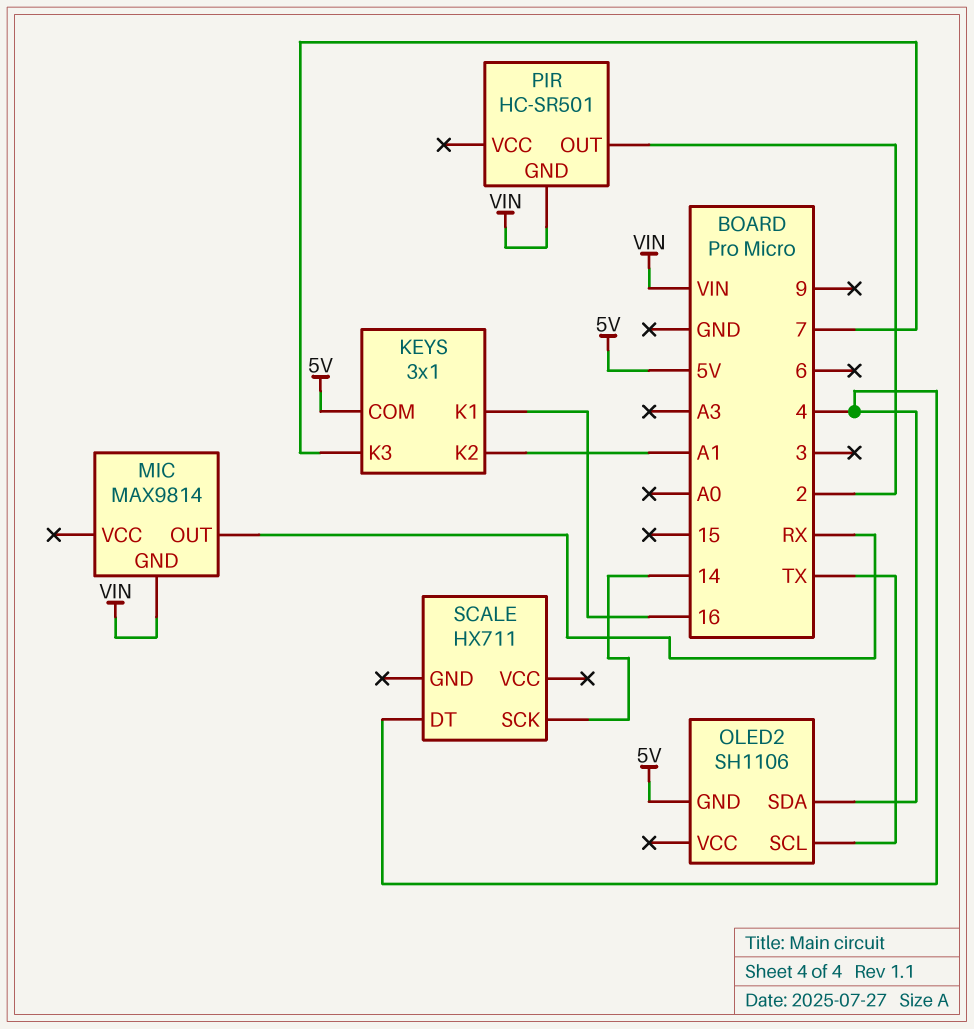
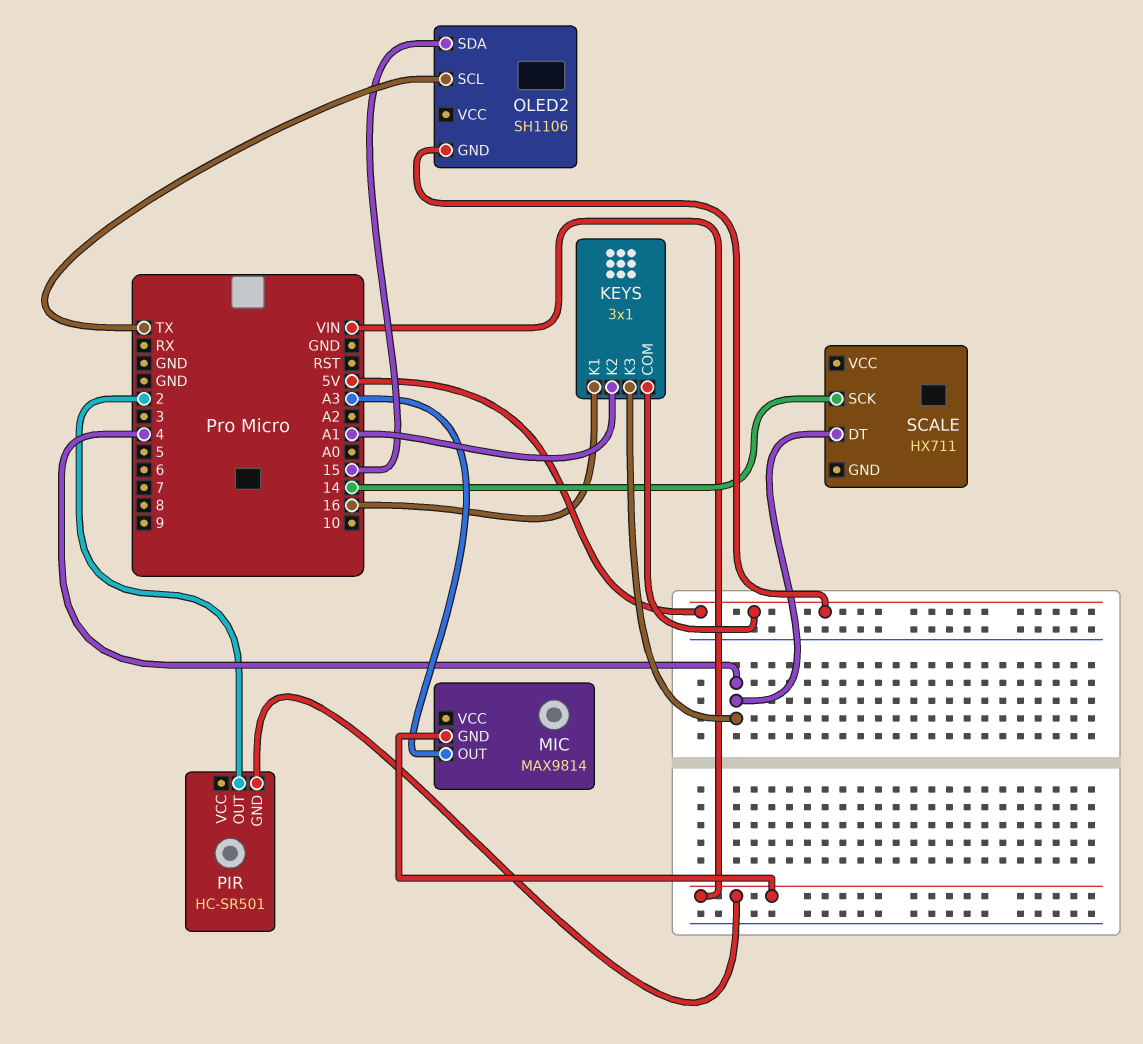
KEYS pin K3: 7 -> 4
MIC pin OUT: RX -> A3
OLED2 pin SDA: 4 -> 15

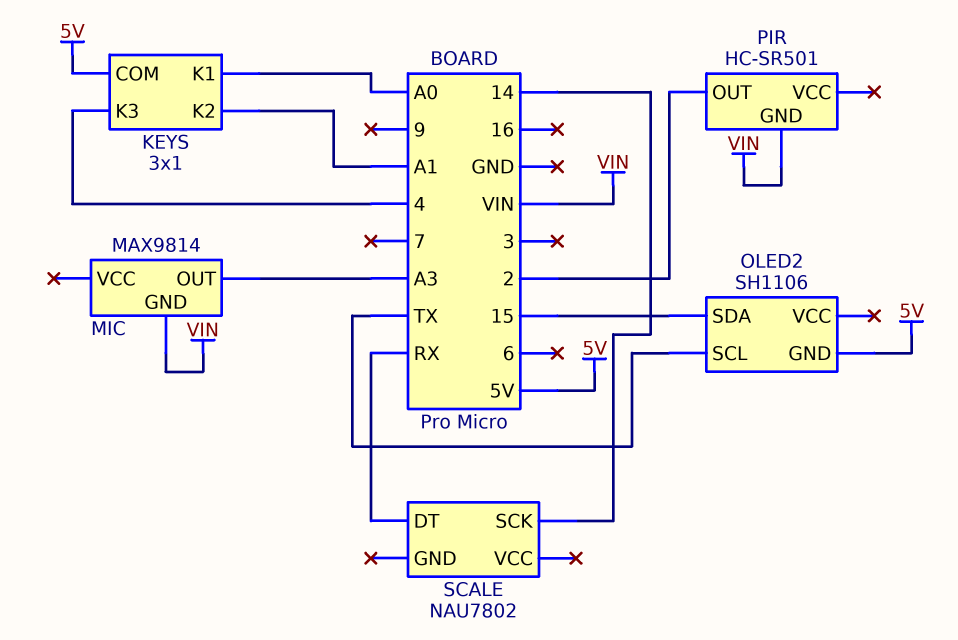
KEYS pin K1: 16 -> A0
SCALE: HX711 -> NAU7802
SCALE pin DT: 4 -> RX

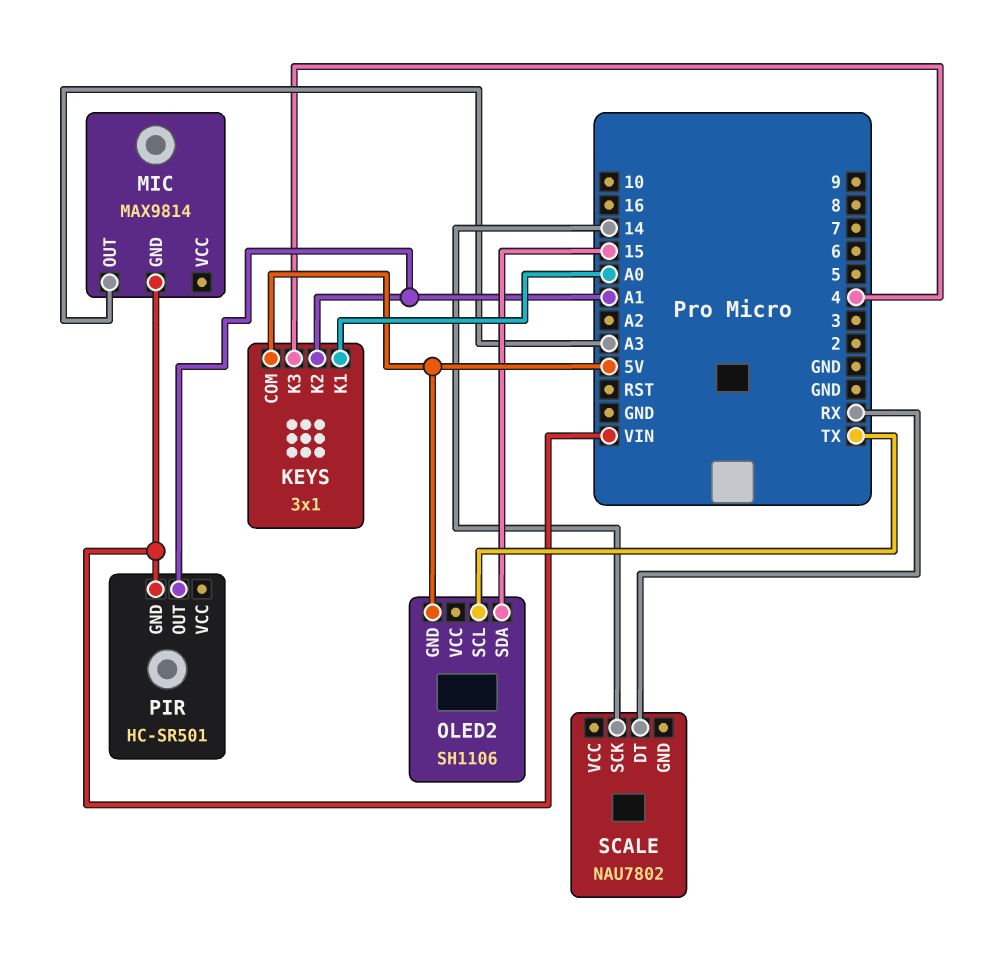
PIR pin OUT: 2 -> A1

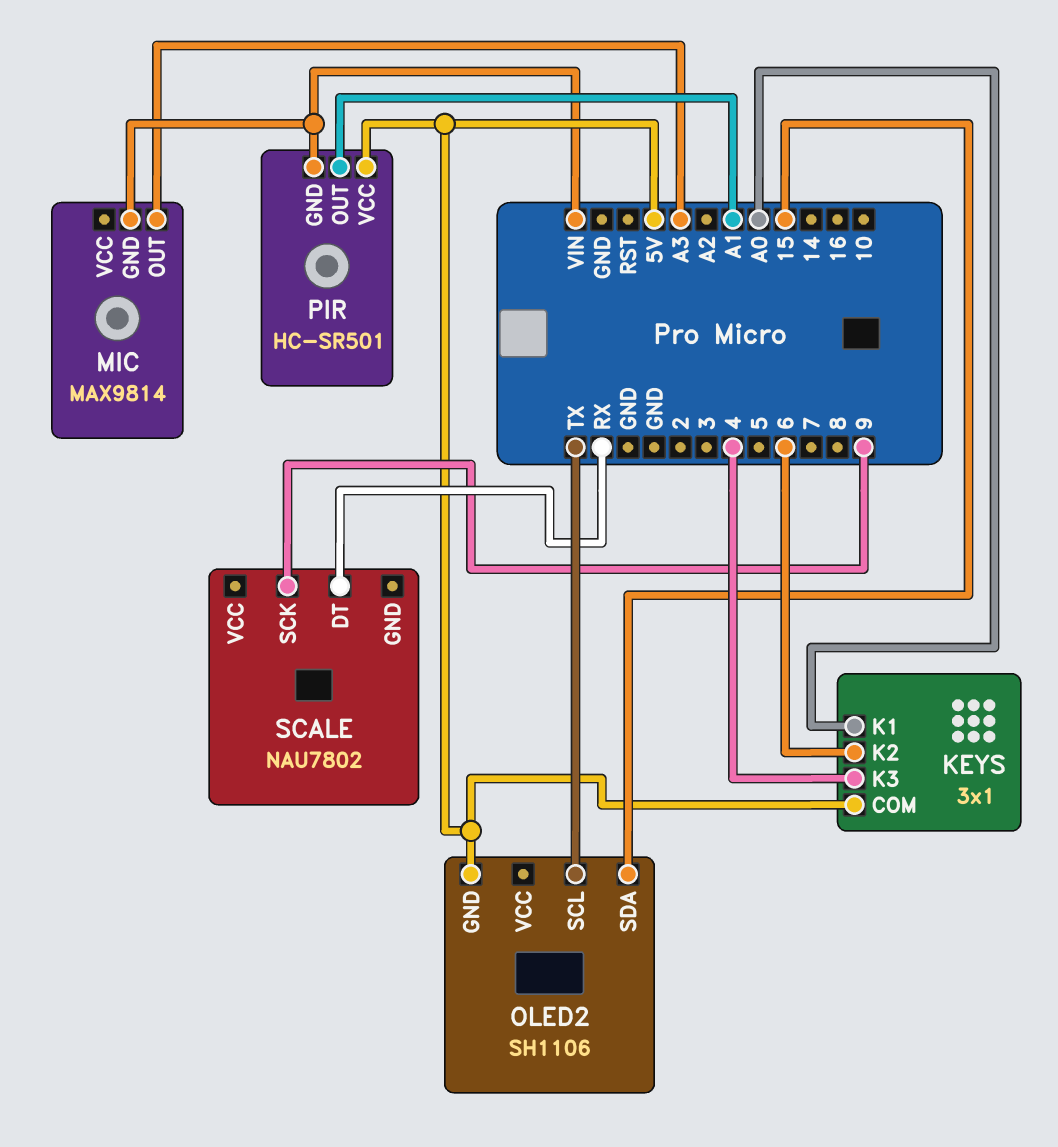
KEYS pin K2: A1 -> 6
PIR pin VCC: none -> 5V
SCALE pin SCK: 14 -> 9

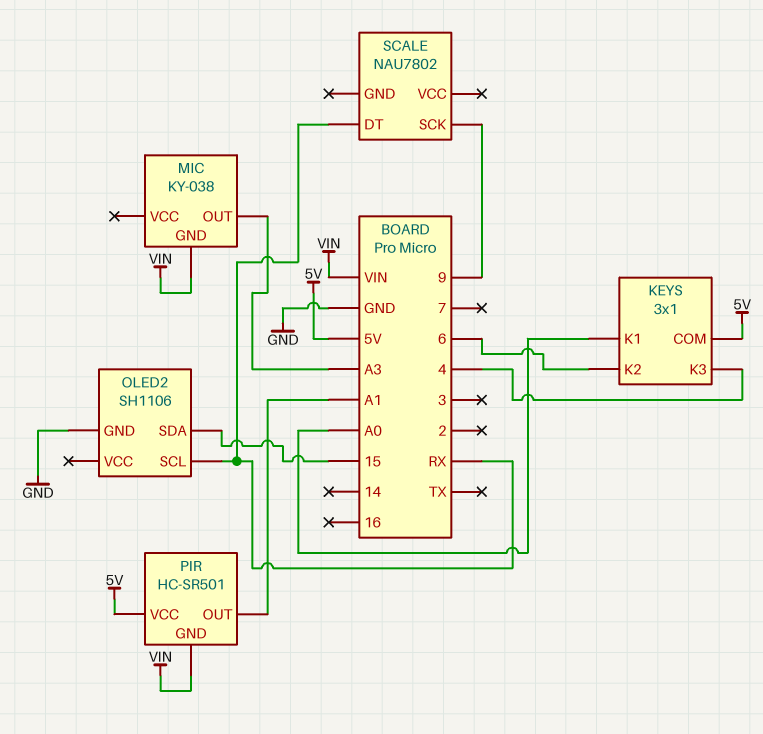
MIC: MAX9814 -> KY-038
OLED2 pin GND: 5V -> GND
OLED2 pin SCL: TX -> RX

